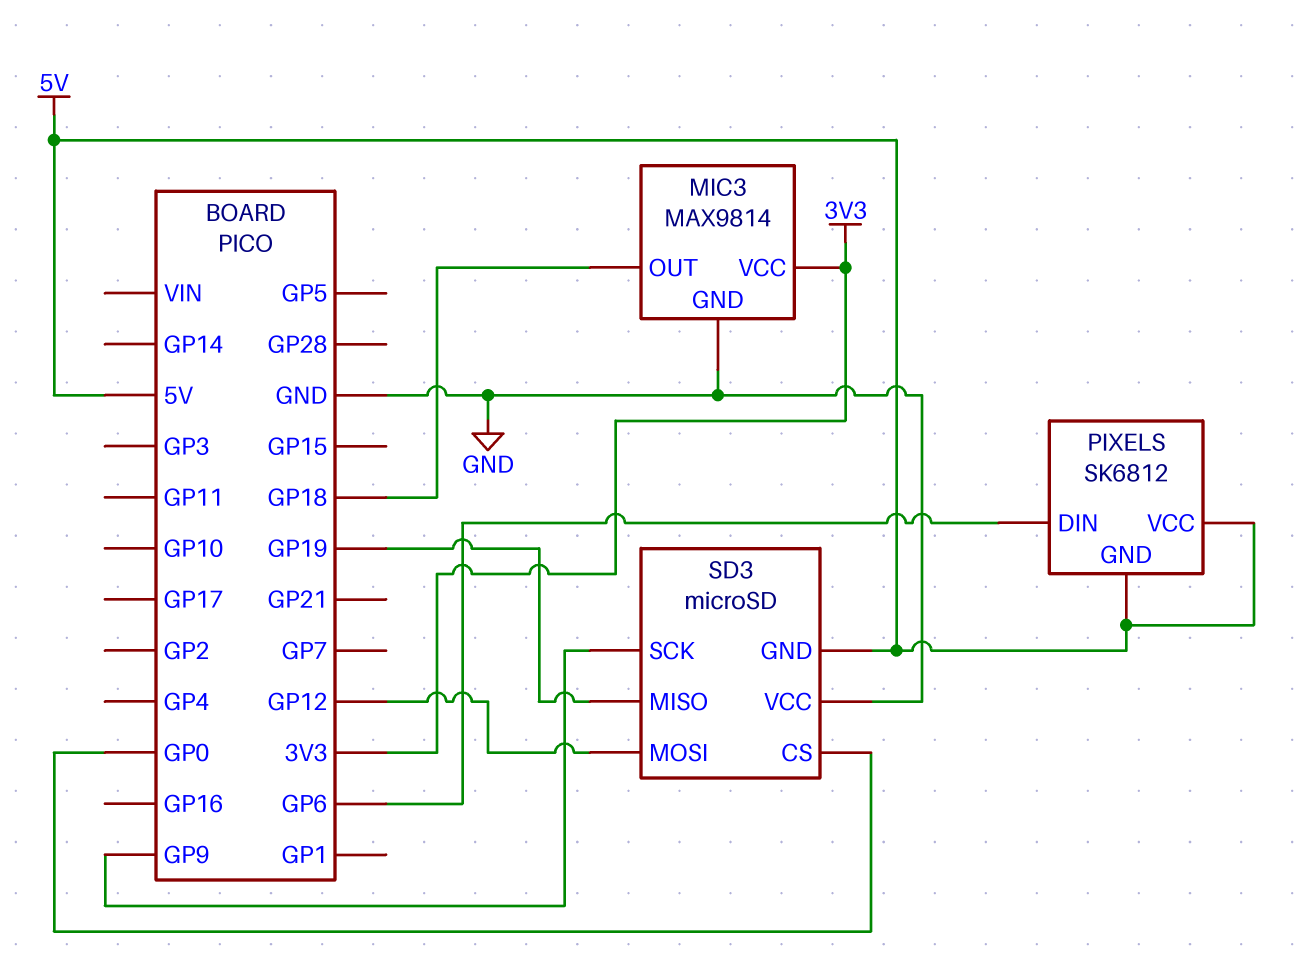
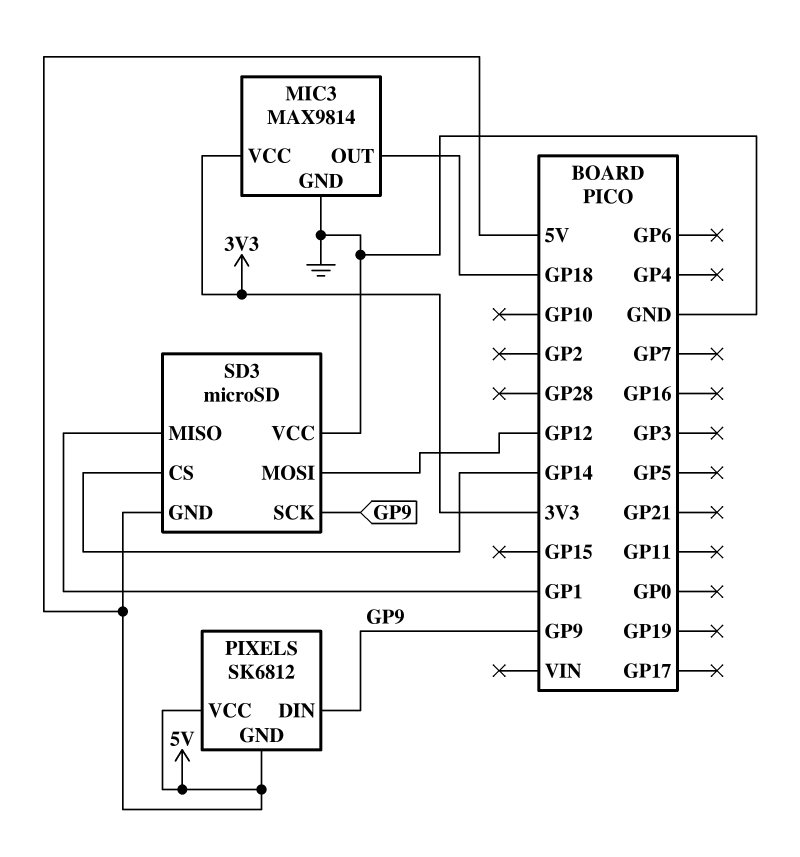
PIXELS pin DIN: GP6 -> GP9
SD3 pin CS: GP0 -> GP14
SD3 pin MISO: GP19 -> GP1

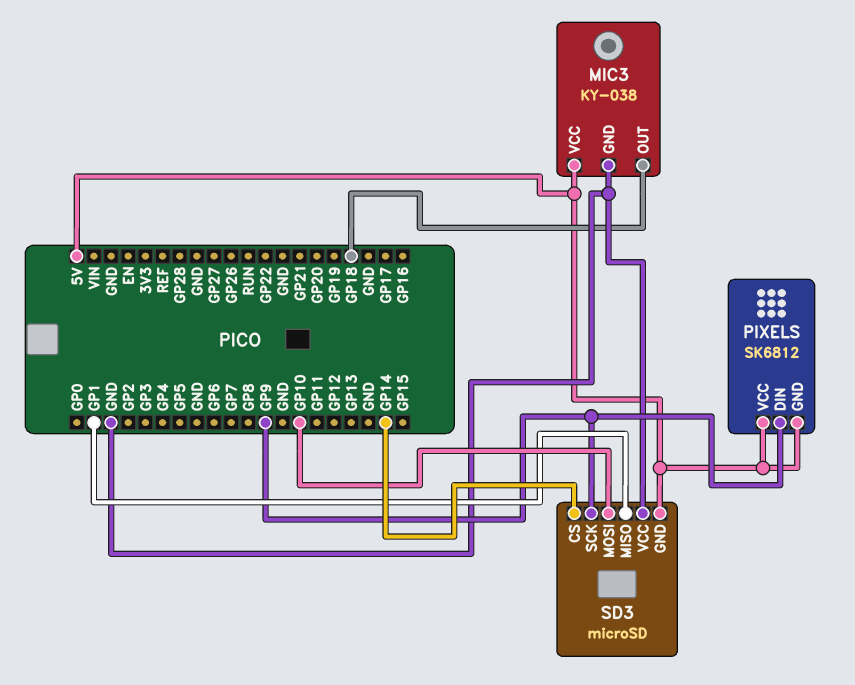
MIC3: MAX9814 -> KY-038
MIC3 pin VCC: 3V3 -> 5V
SD3 pin MOSI: GP12 -> GP10

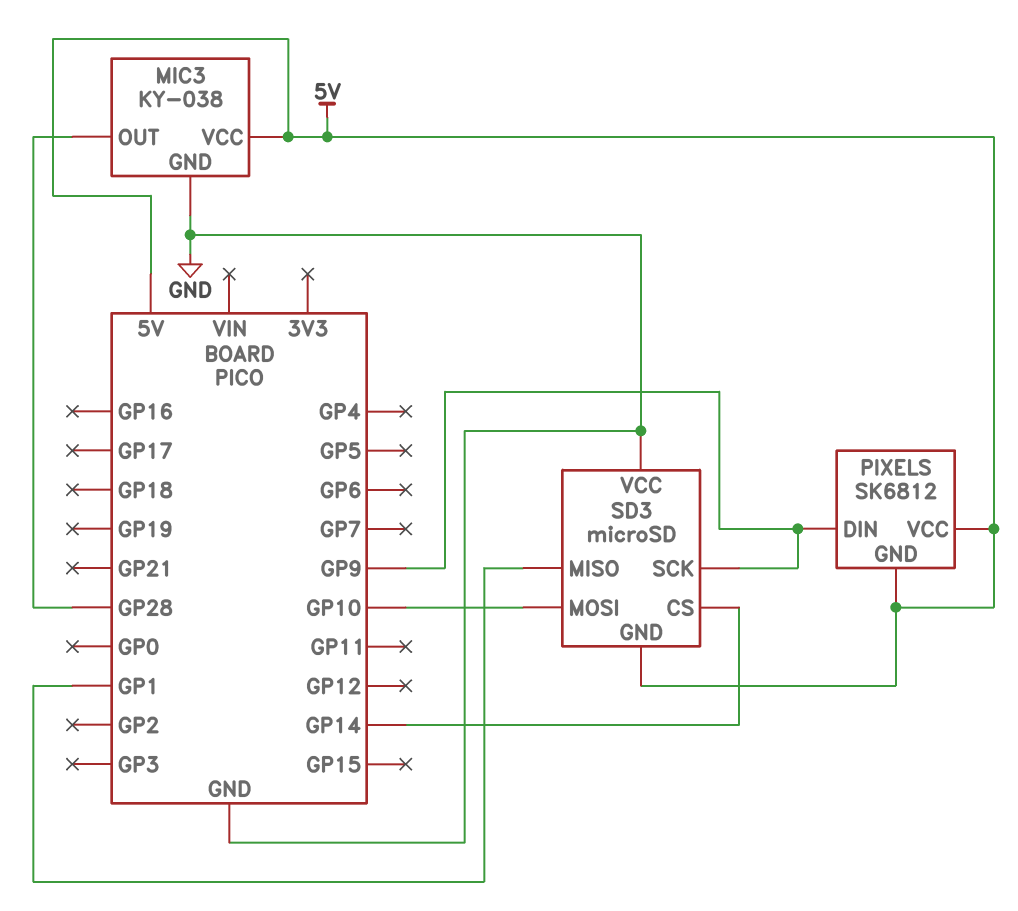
MIC3 pin OUT: GP18 -> GP28

